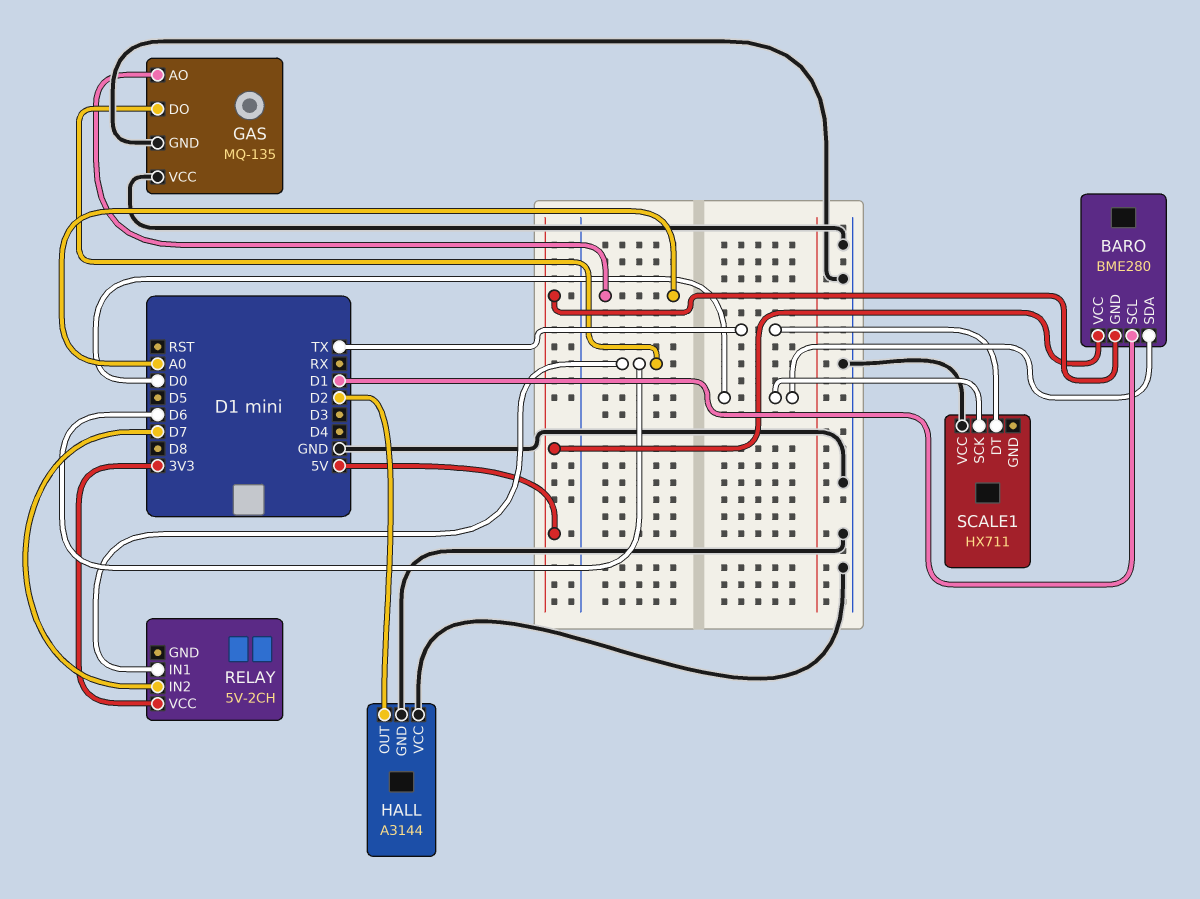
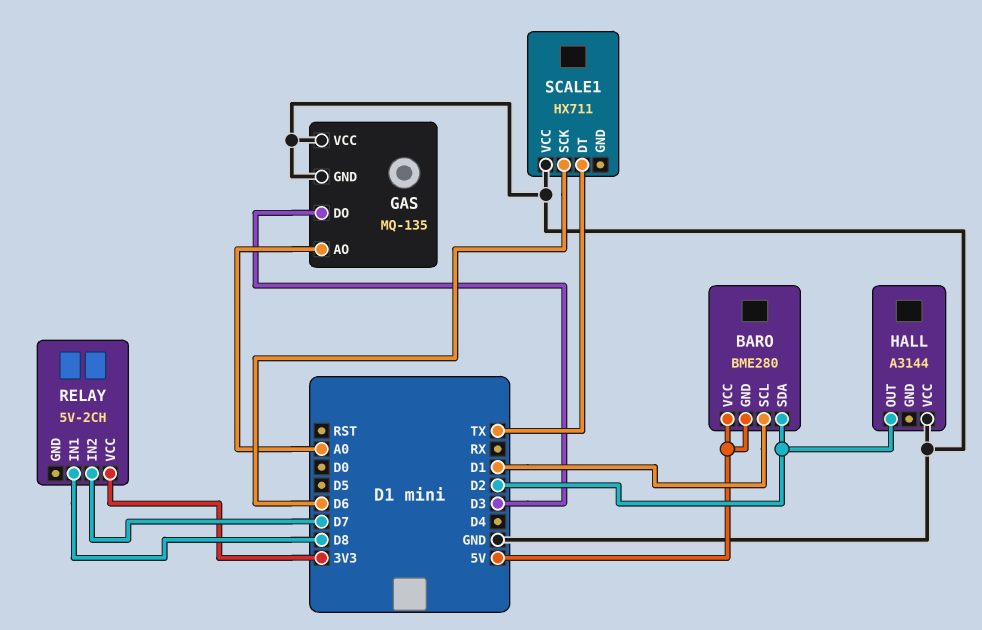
BARO pin SDA: D0 -> D2
GAS pin DO: D6 -> D3
HALL pin GND: GND -> none
RELAY pin IN1: D6 -> D8
SCALE1 pin SCK: D0 -> D6

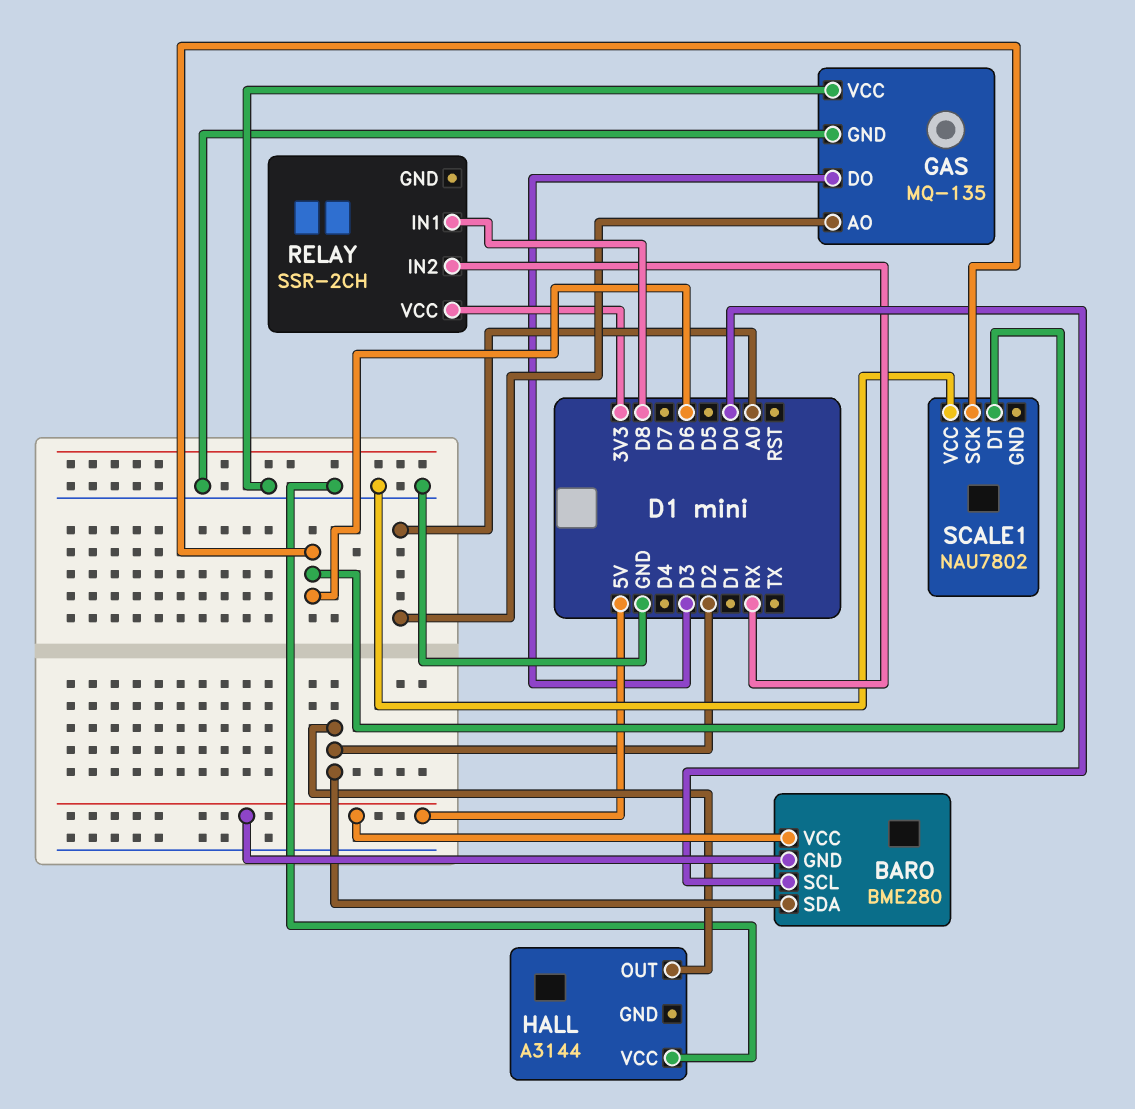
BARO pin SCL: D1 -> D0
RELAY: 5V-2CH -> SSR-2CH
RELAY pin IN2: D7 -> RX
SCALE1: HX711 -> NAU7802
SCALE1 pin DT: TX -> D6

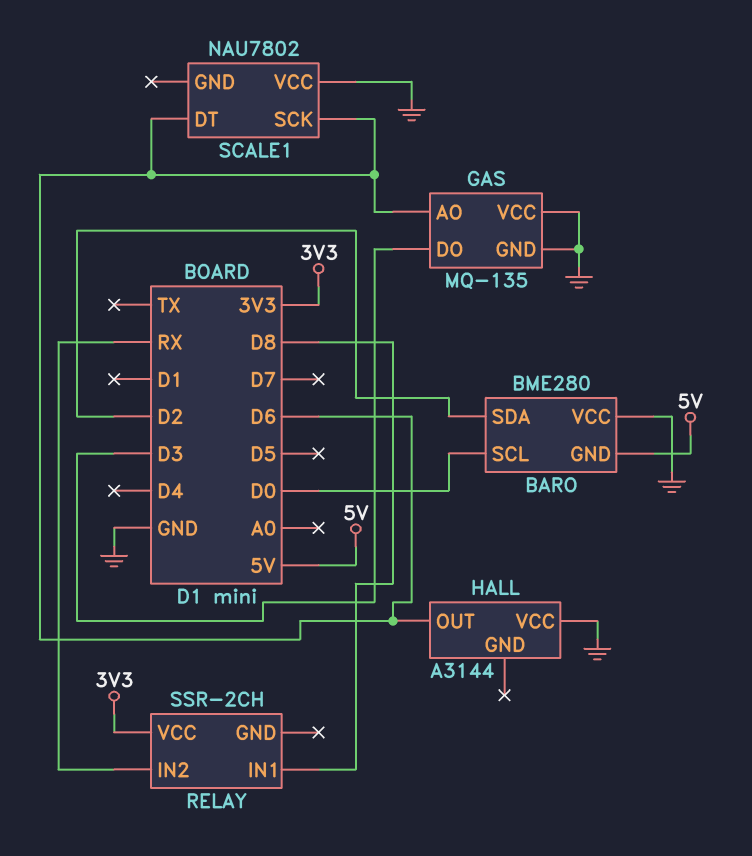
BARO pin VCC: 5V -> GND
GAS pin AO: A0 -> D6
HALL pin OUT: D2 -> D6

